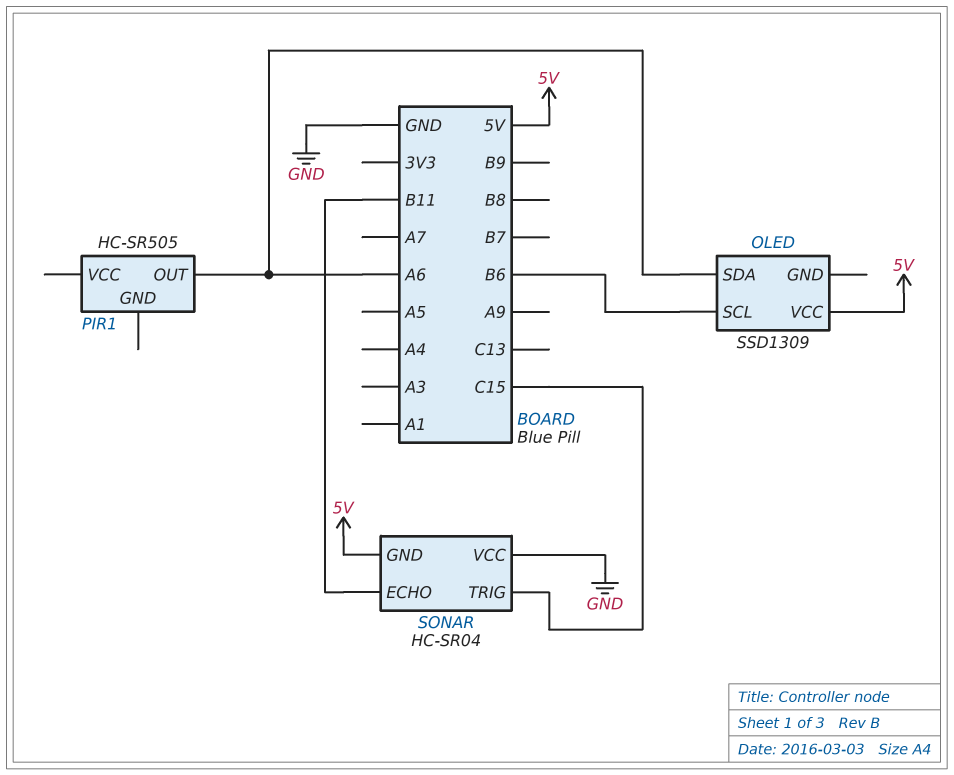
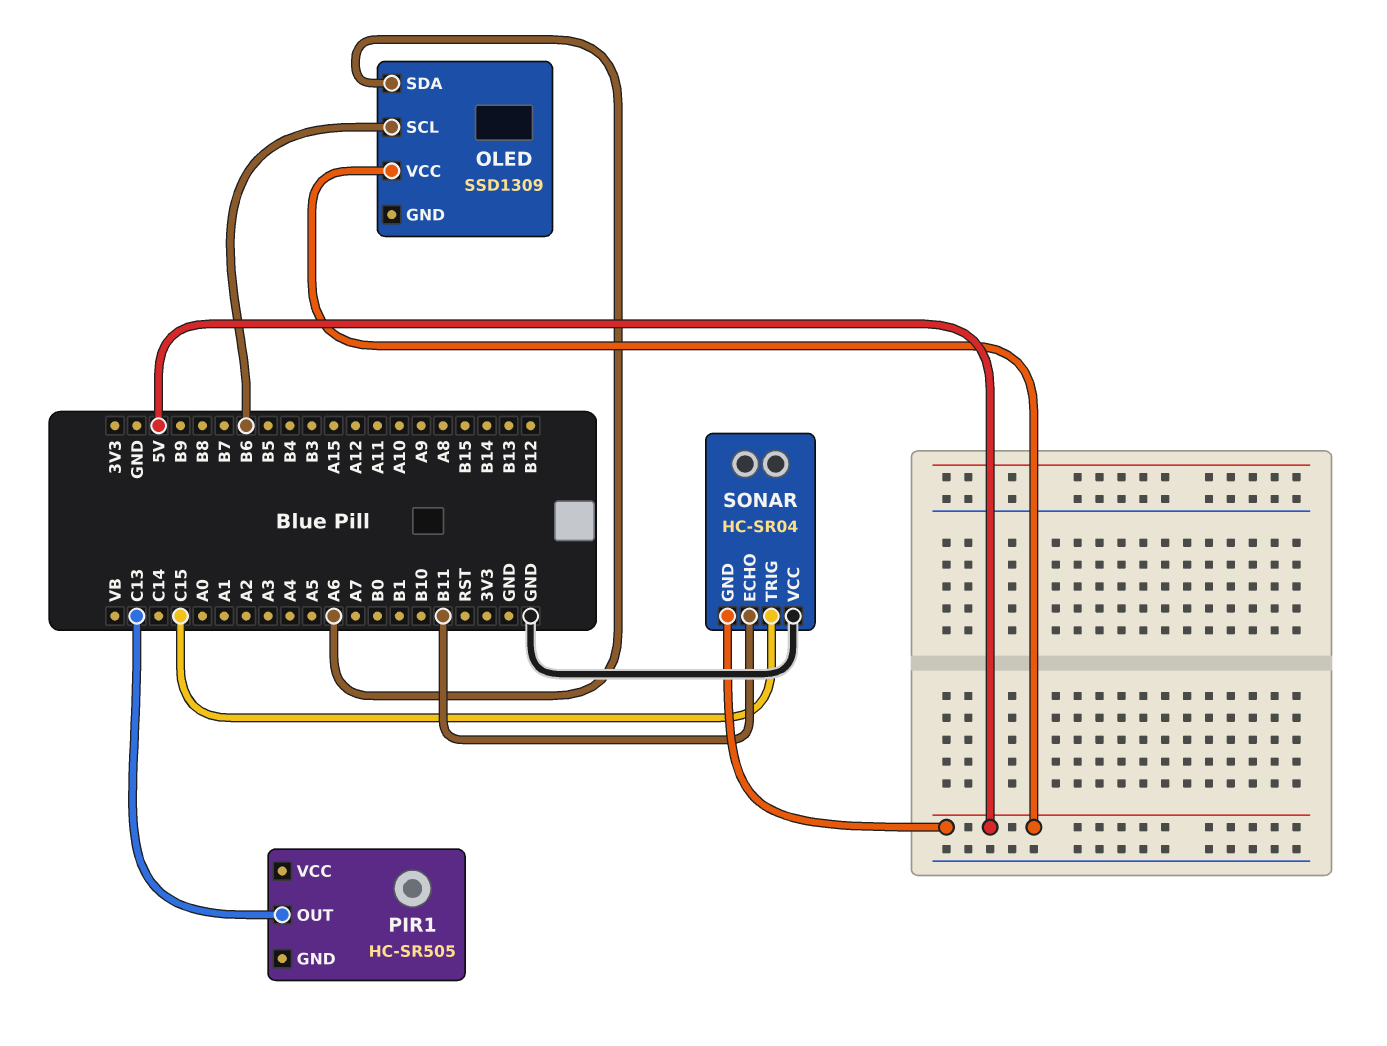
PIR1 pin OUT: A6 -> C13

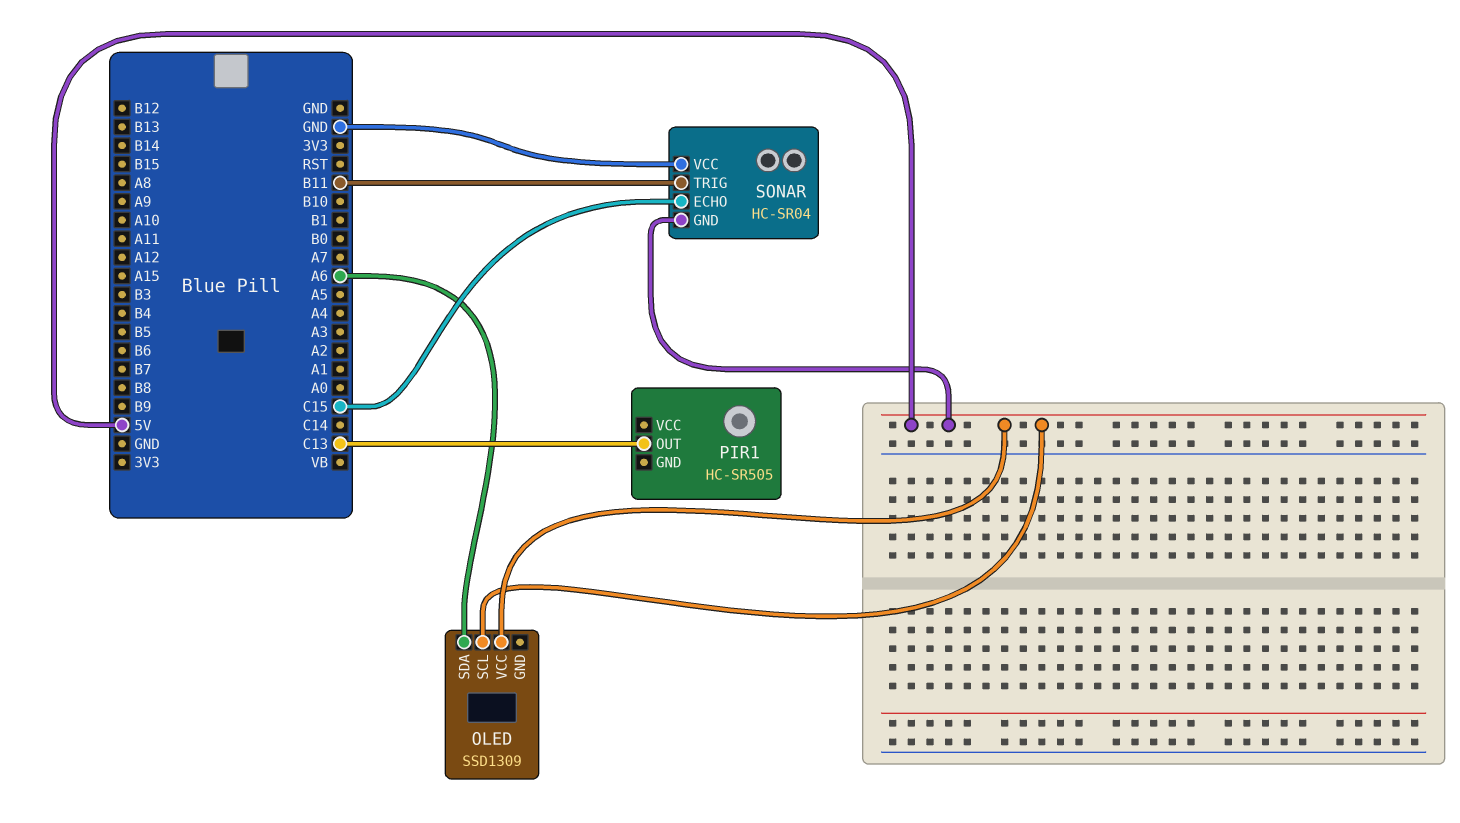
OLED pin SCL: B6 -> 5V
SONAR pin ECHO: B11 -> C15
SONAR pin TRIG: C15 -> B11

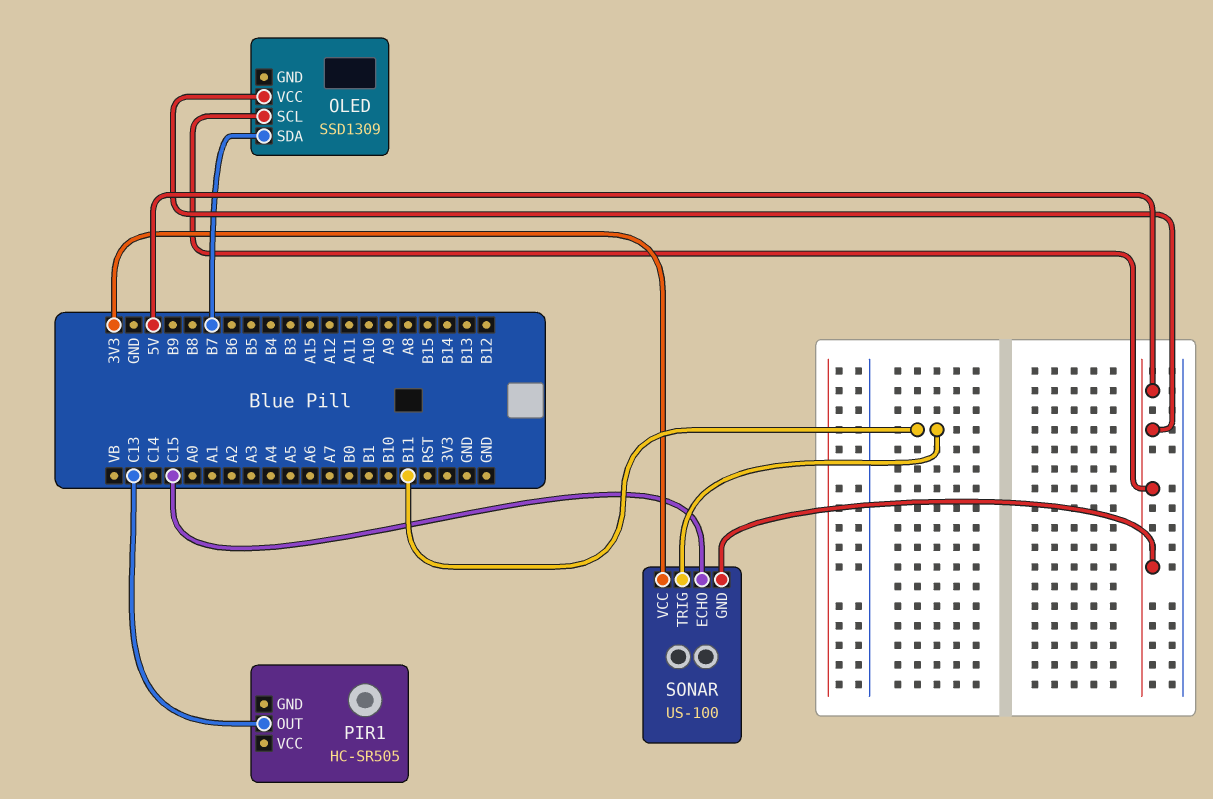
OLED pin SDA: A6 -> B7
SONAR: HC-SR04 -> US-100
SONAR pin VCC: GND -> 3V3

